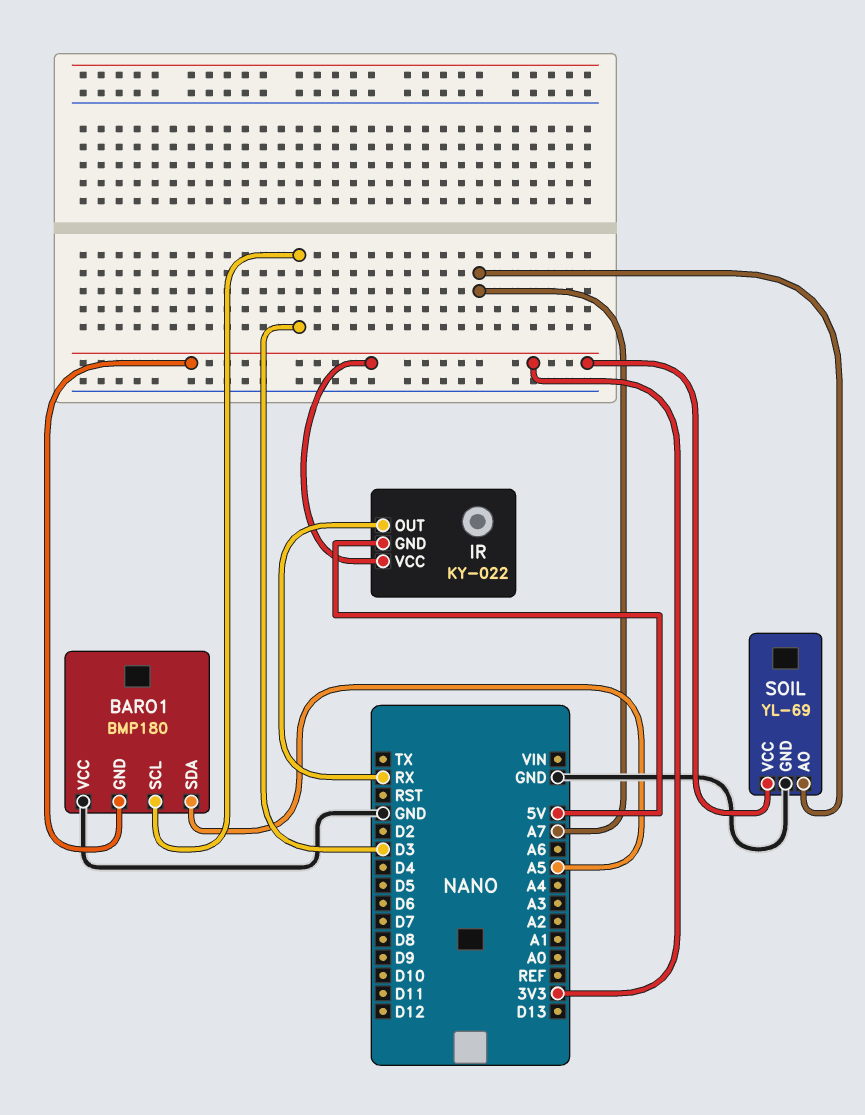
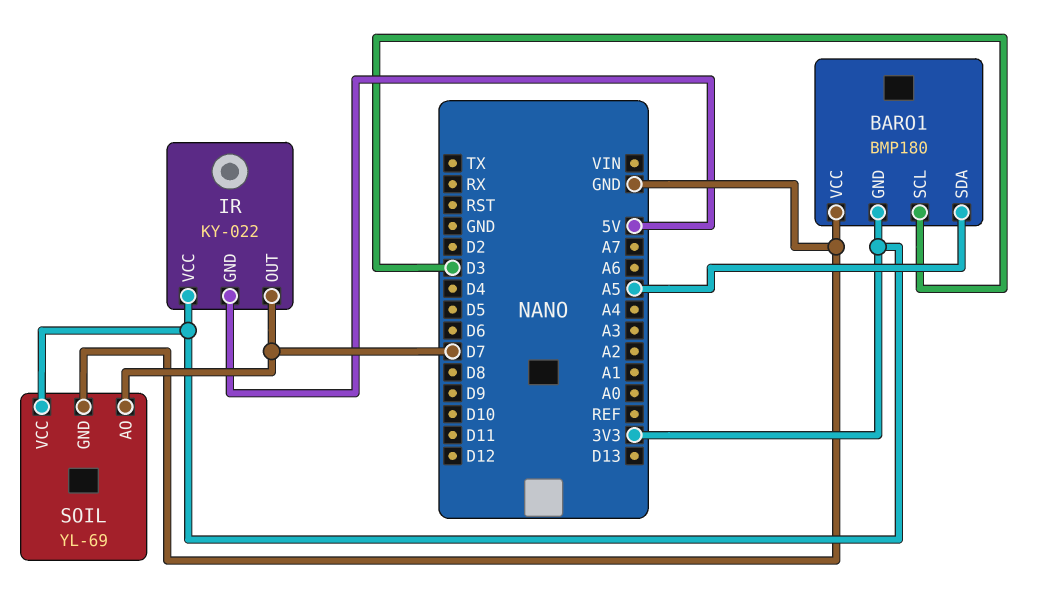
IR pin OUT: RX -> D7
SOIL pin AO: A7 -> D7

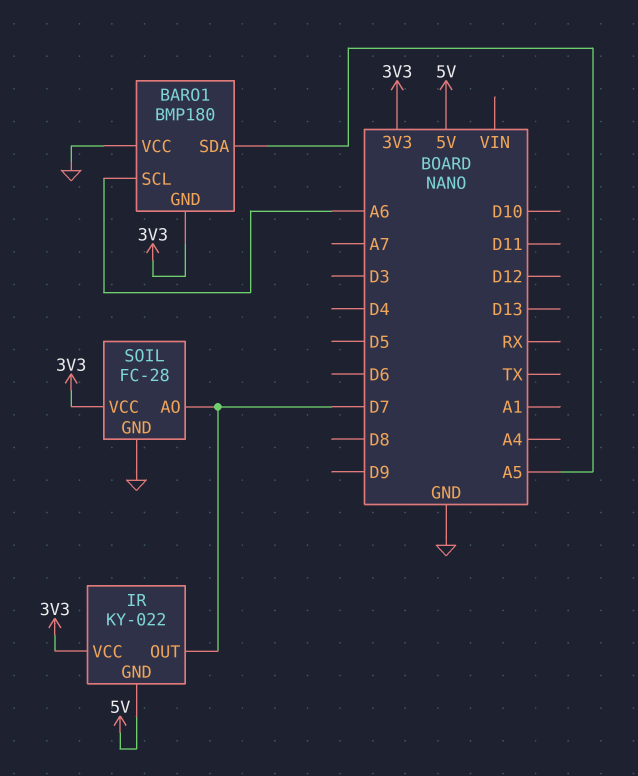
BARO1 pin SCL: D3 -> A6
SOIL: YL-69 -> FC-28

